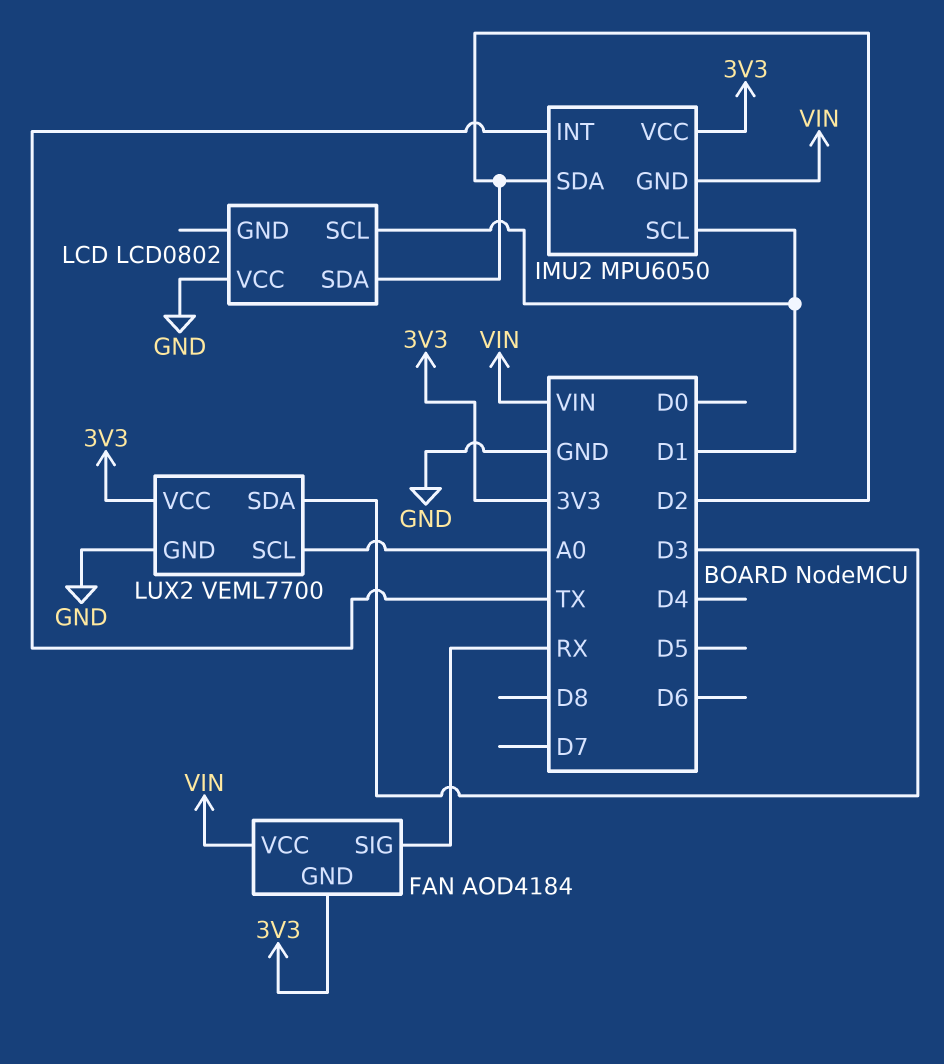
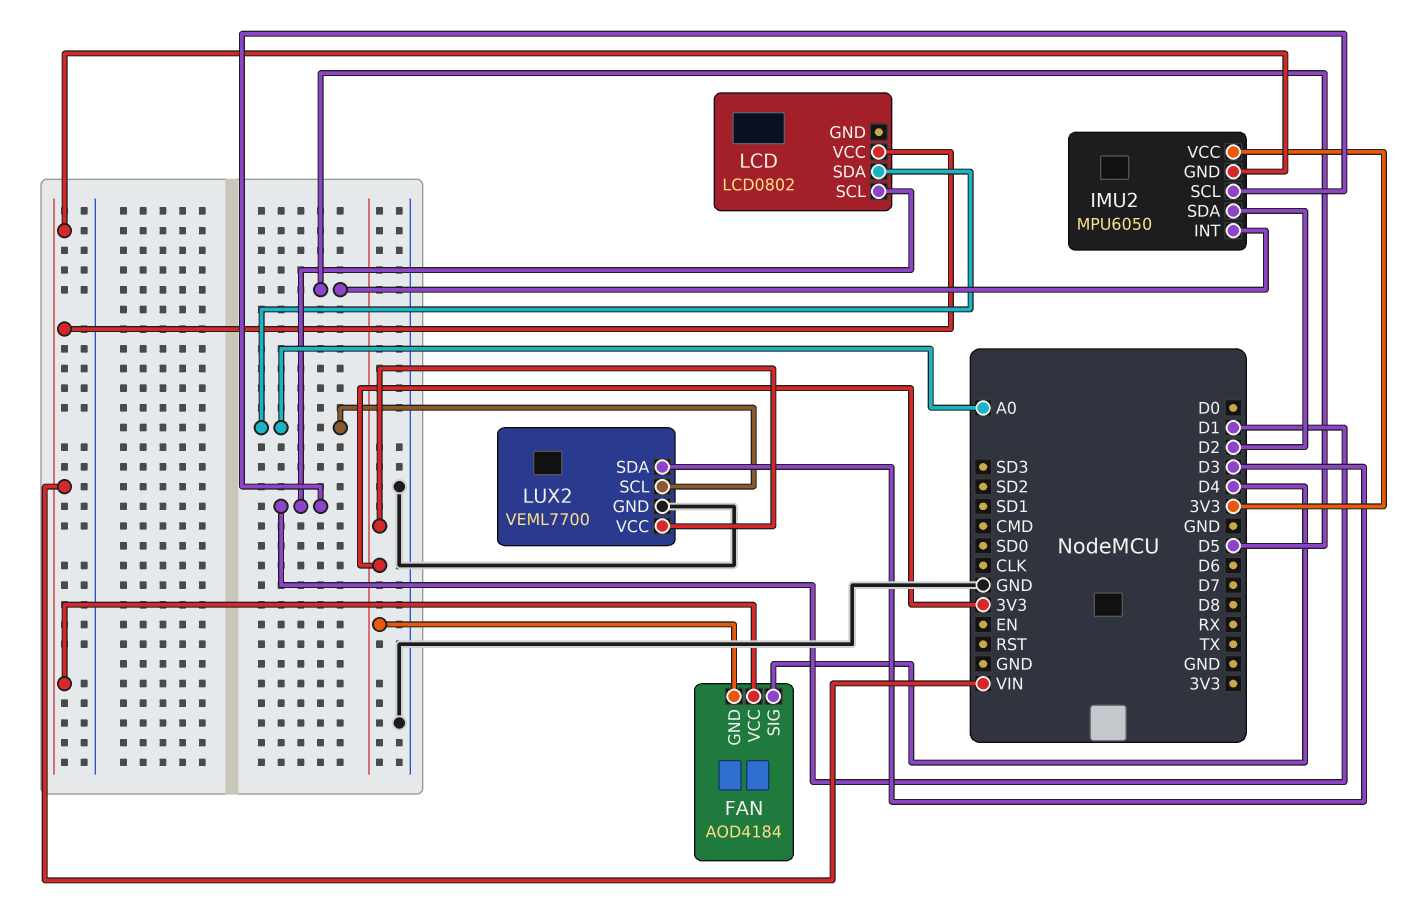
FAN pin SIG: RX -> D4
IMU2 pin INT: TX -> D5
LCD pin SDA: D2 -> A0
LCD pin VCC: GND -> VIN

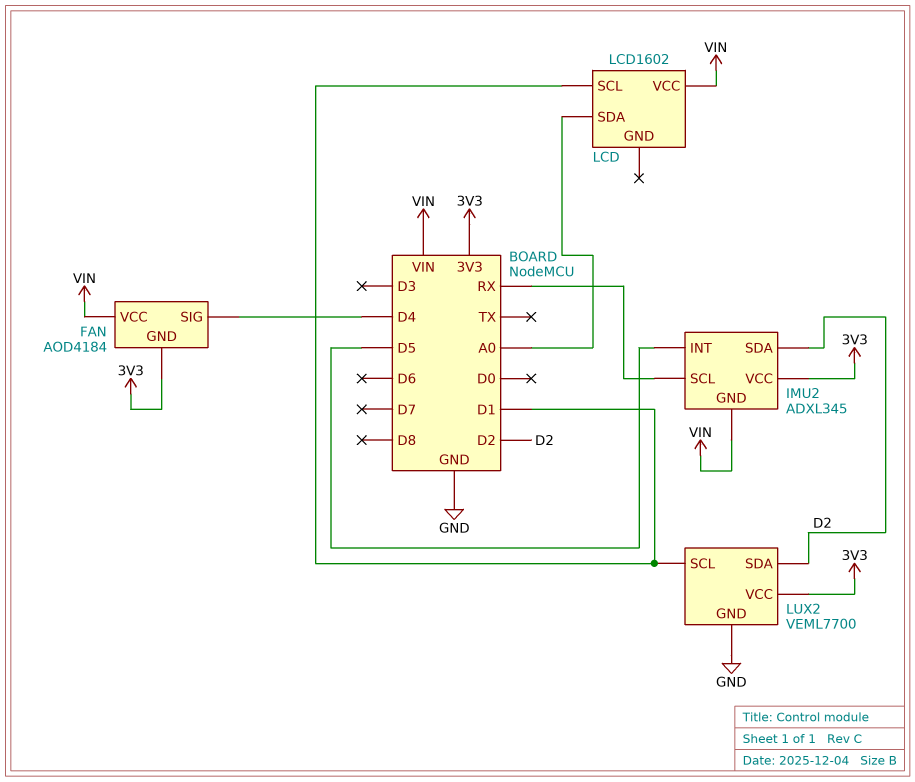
IMU2: MPU6050 -> ADXL345
IMU2 pin SCL: D1 -> RX
LCD: LCD0802 -> LCD1602
LUX2 pin SCL: A0 -> D1
LUX2 pin SDA: D3 -> D2

